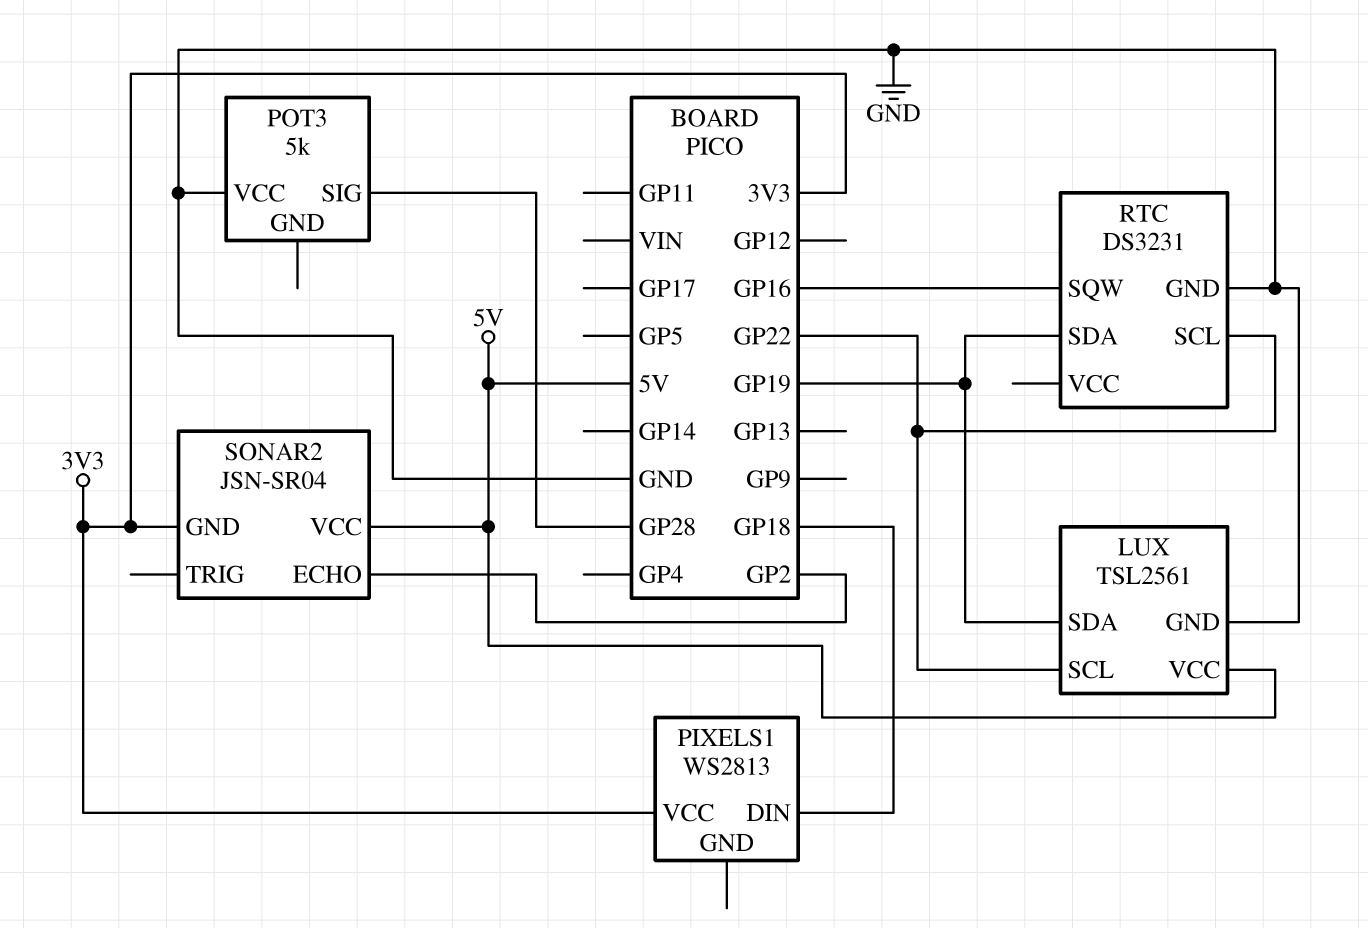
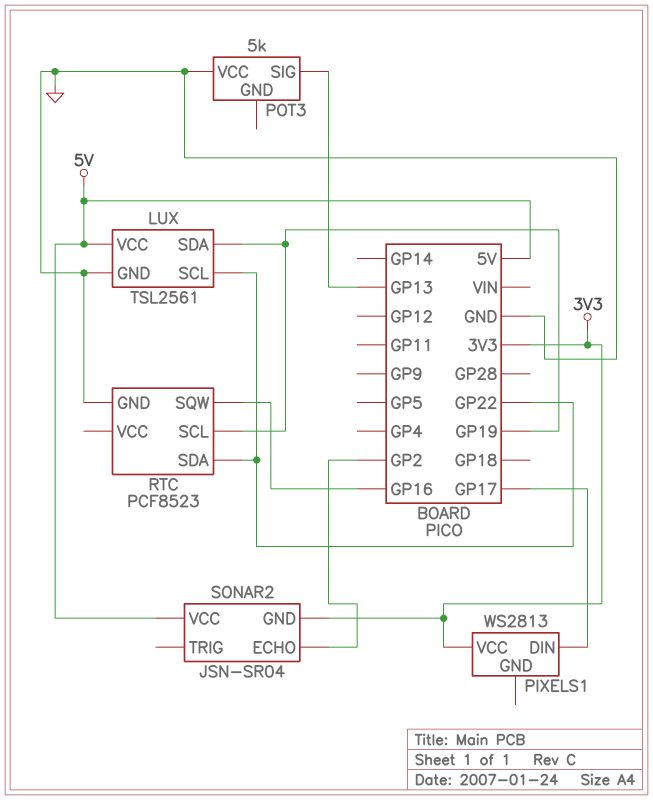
PIXELS1 pin DIN: GP18 -> GP17
POT3 pin SIG: GP28 -> GP13
RTC: DS3231 -> PCF8523
RTC pin SCL: GP22 -> GP19
RTC pin SDA: GP19 -> GP22

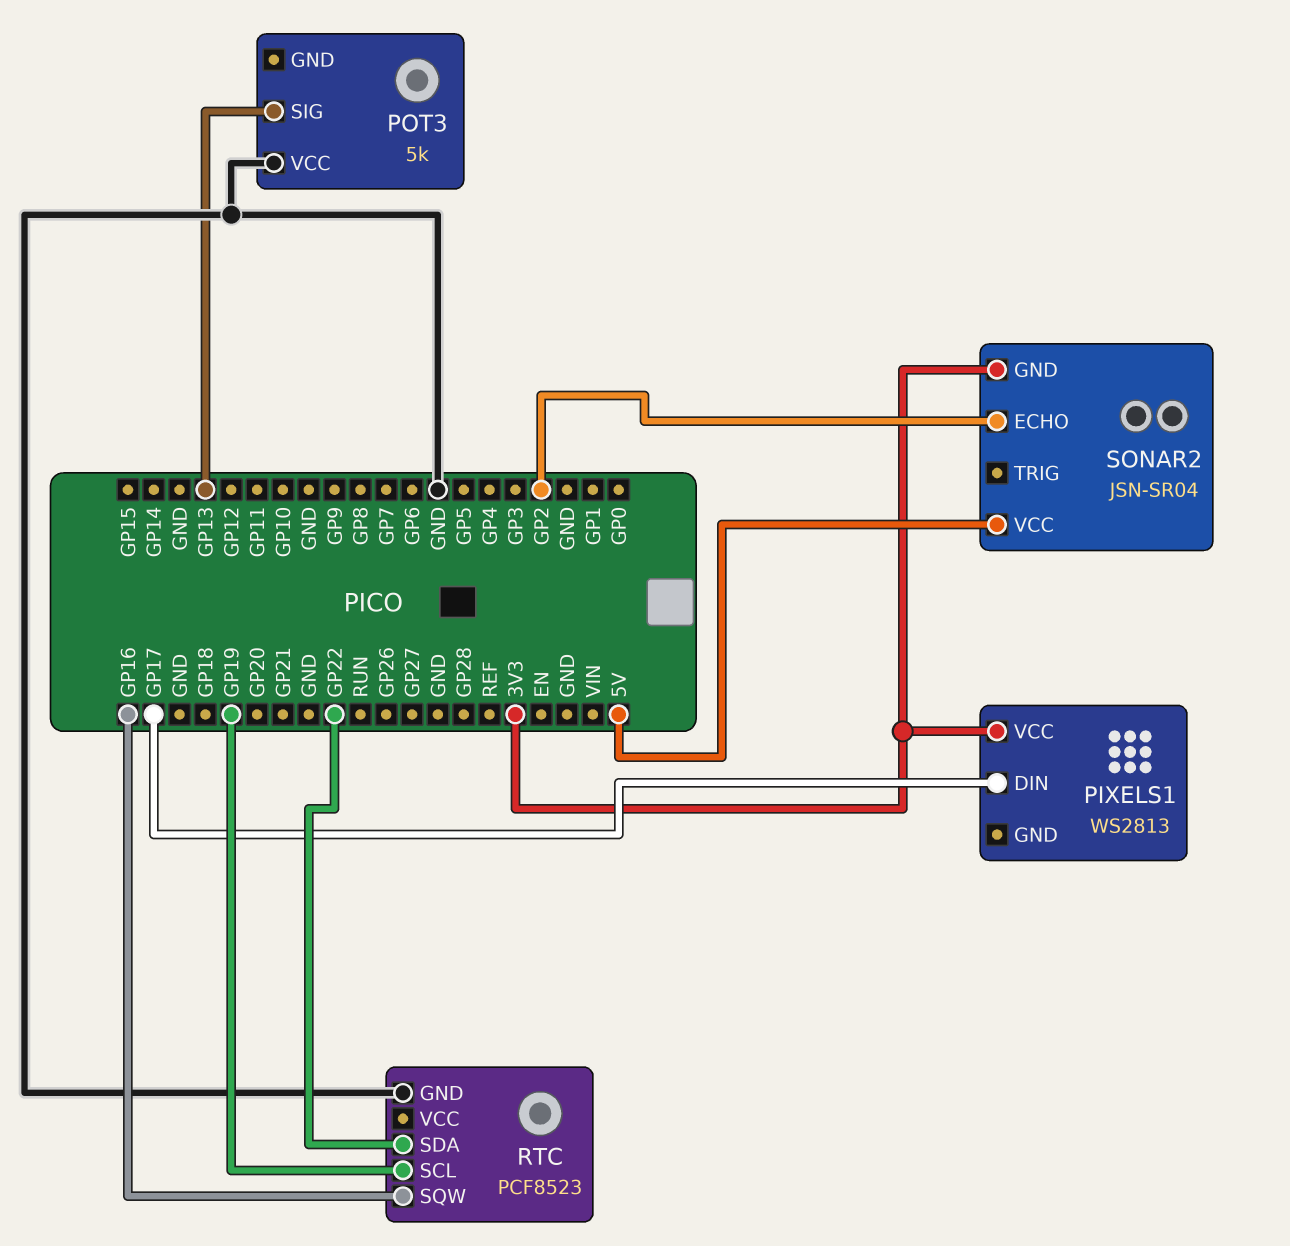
LUX: TSL2561 -> none
LUX pin GND: GND -> none
LUX pin SCL: GP22 -> none
LUX pin SDA: GP19 -> none
LUX pin VCC: 5V -> none

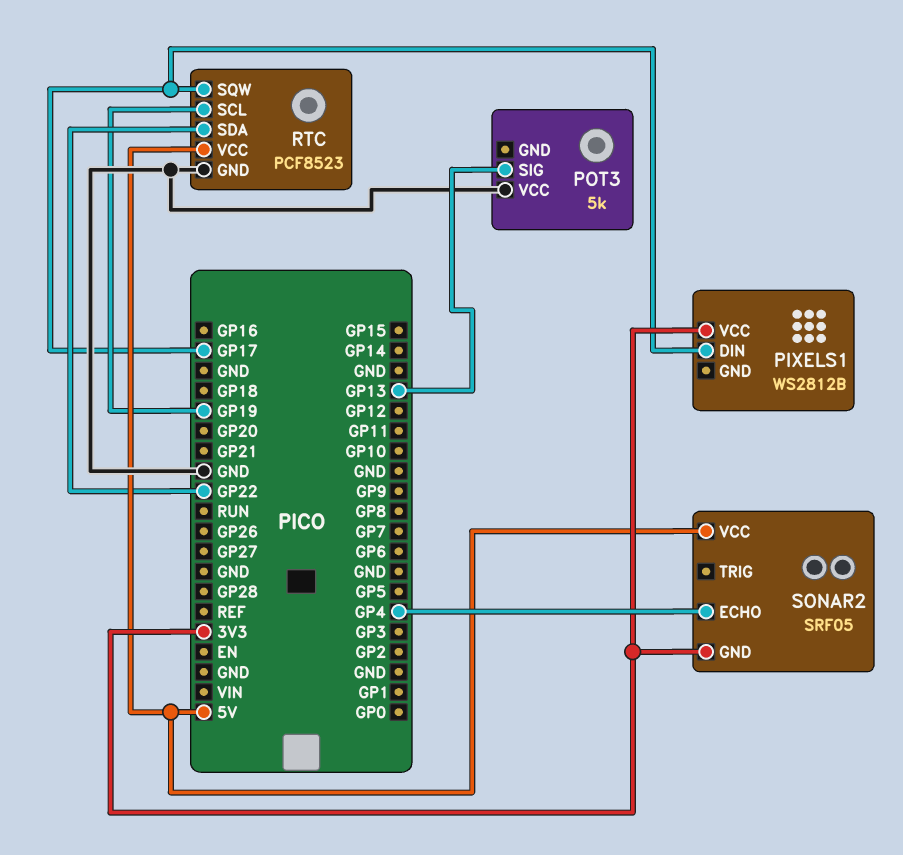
PIXELS1: WS2813 -> WS2812B
RTC pin SQW: GP16 -> GP17
RTC pin VCC: none -> 5V
SONAR2: JSN-SR04 -> SRF05
SONAR2 pin ECHO: GP2 -> GP4

